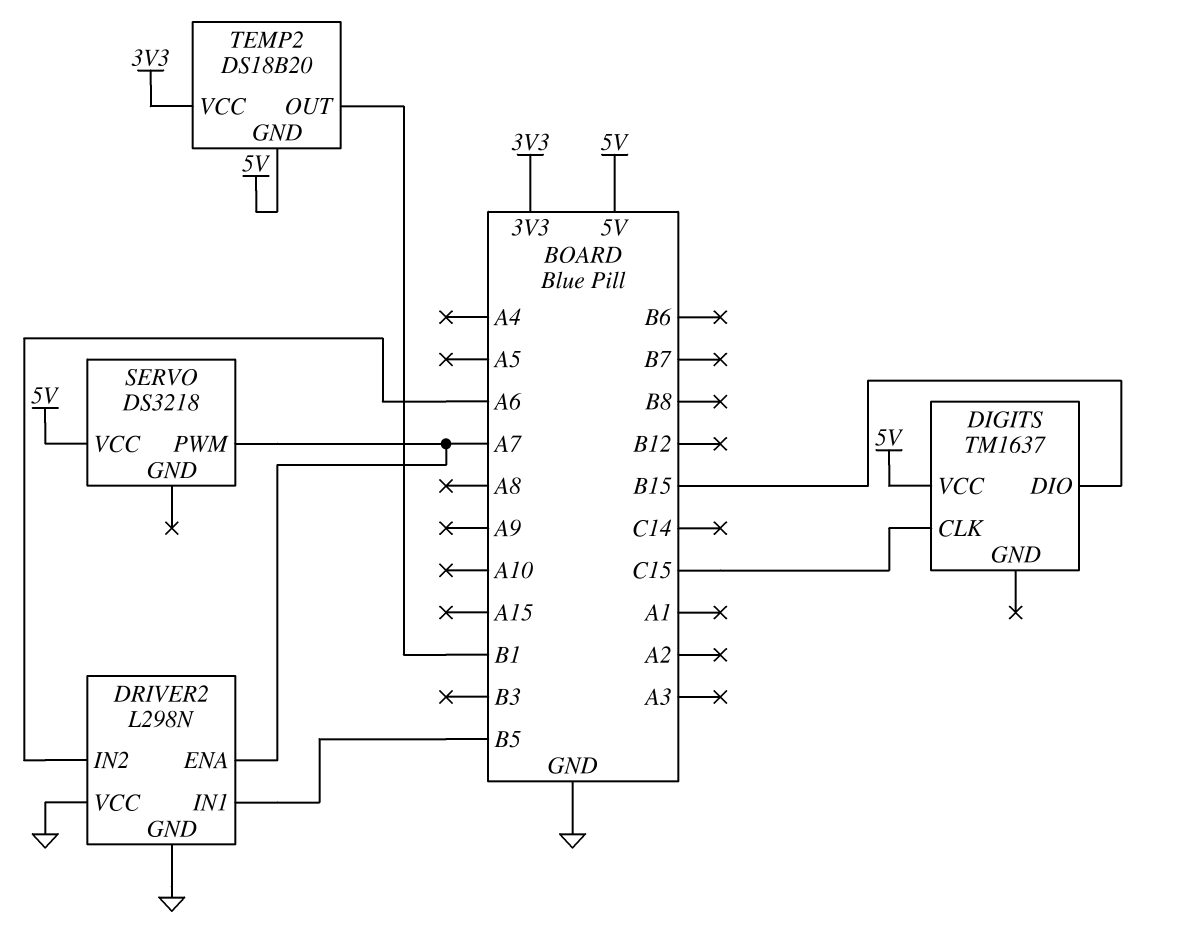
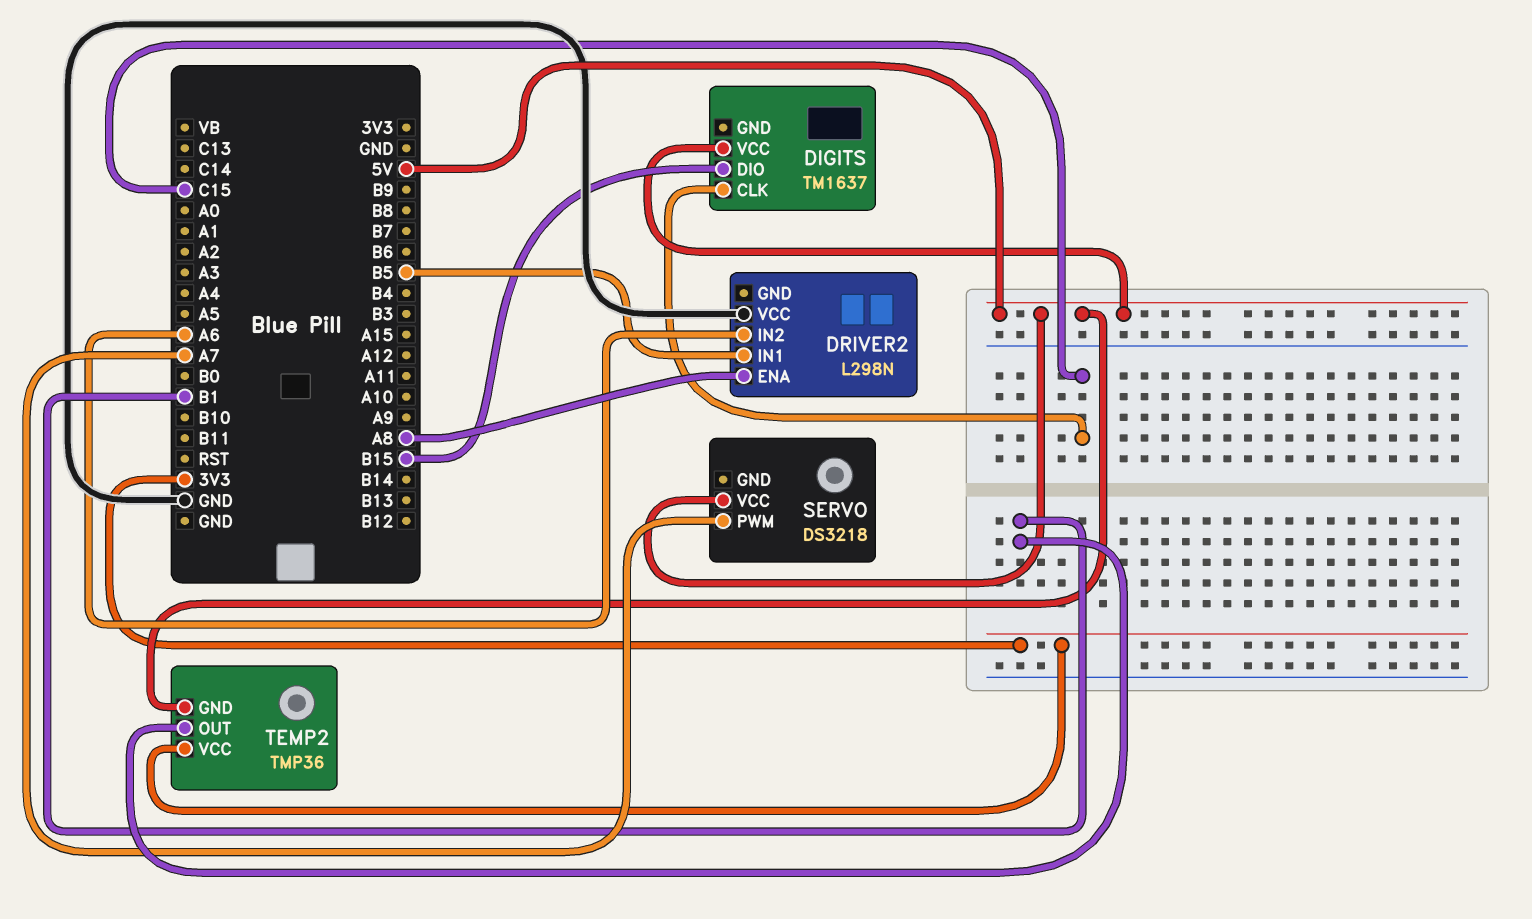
DRIVER2 pin ENA: A7 -> A8
DRIVER2 pin GND: GND -> none
TEMP2: DS18B20 -> TMP36

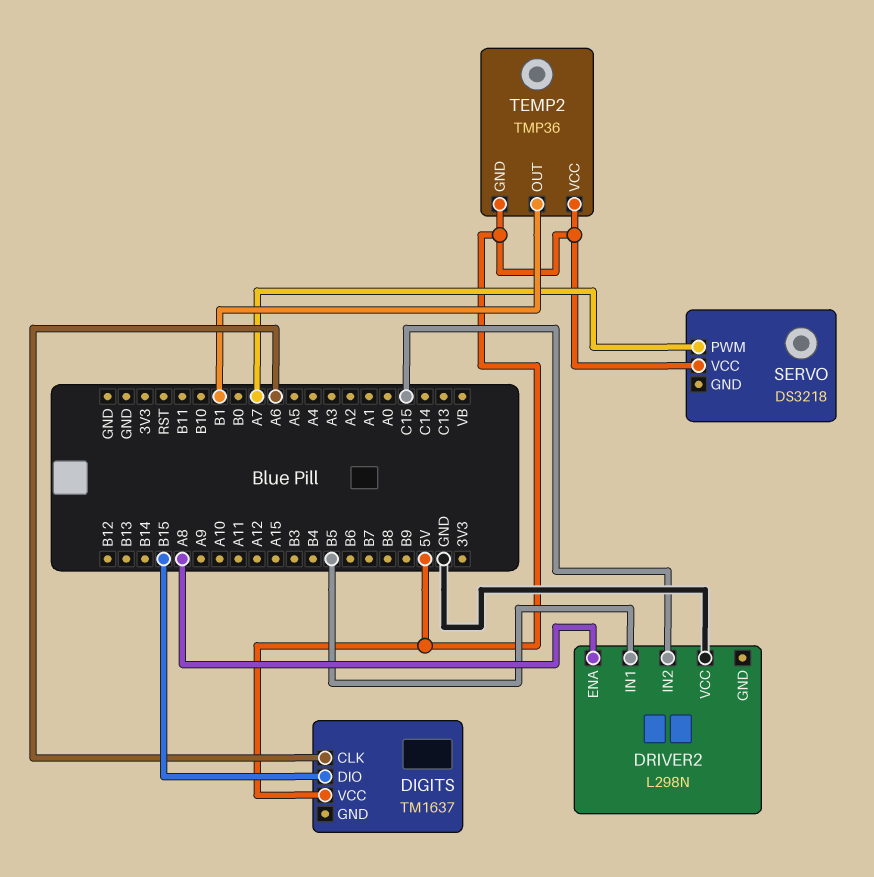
DIGITS pin CLK: C15 -> A6
DRIVER2 pin IN2: A6 -> C15
TEMP2 pin VCC: 3V3 -> 5V

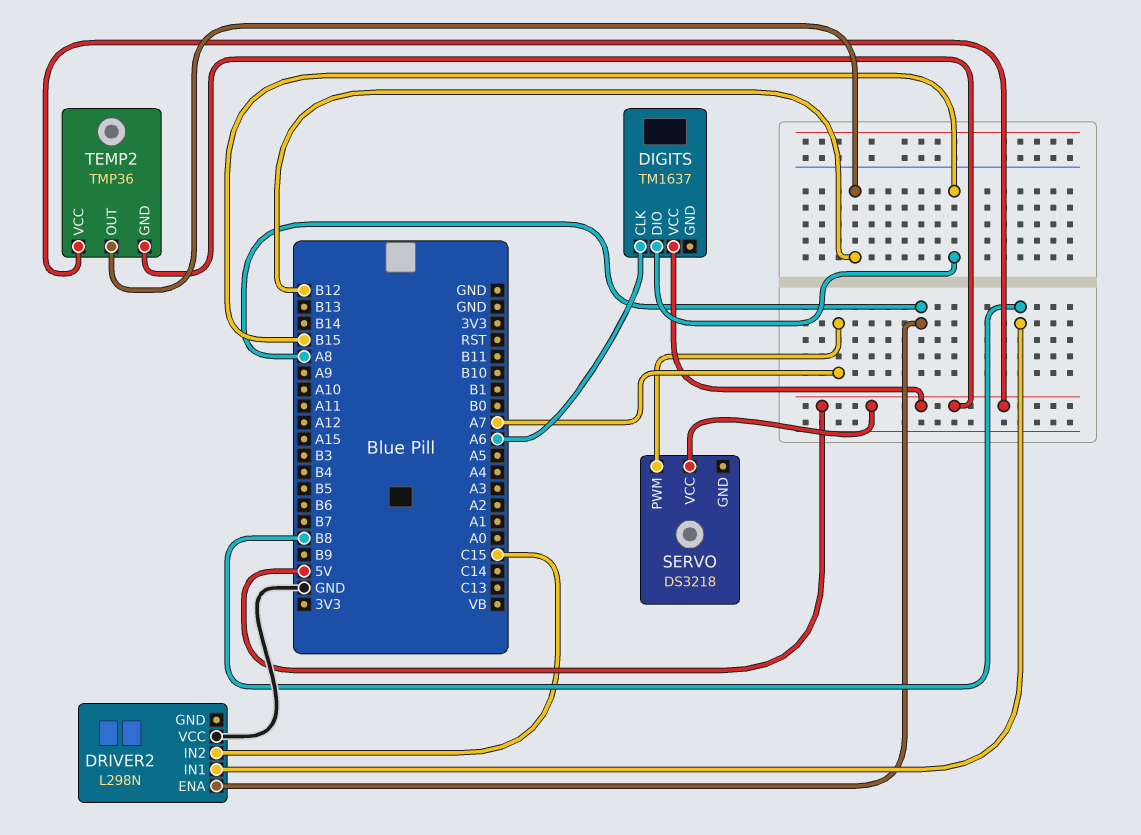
DRIVER2 pin IN1: B5 -> B8
TEMP2 pin OUT: B1 -> B12

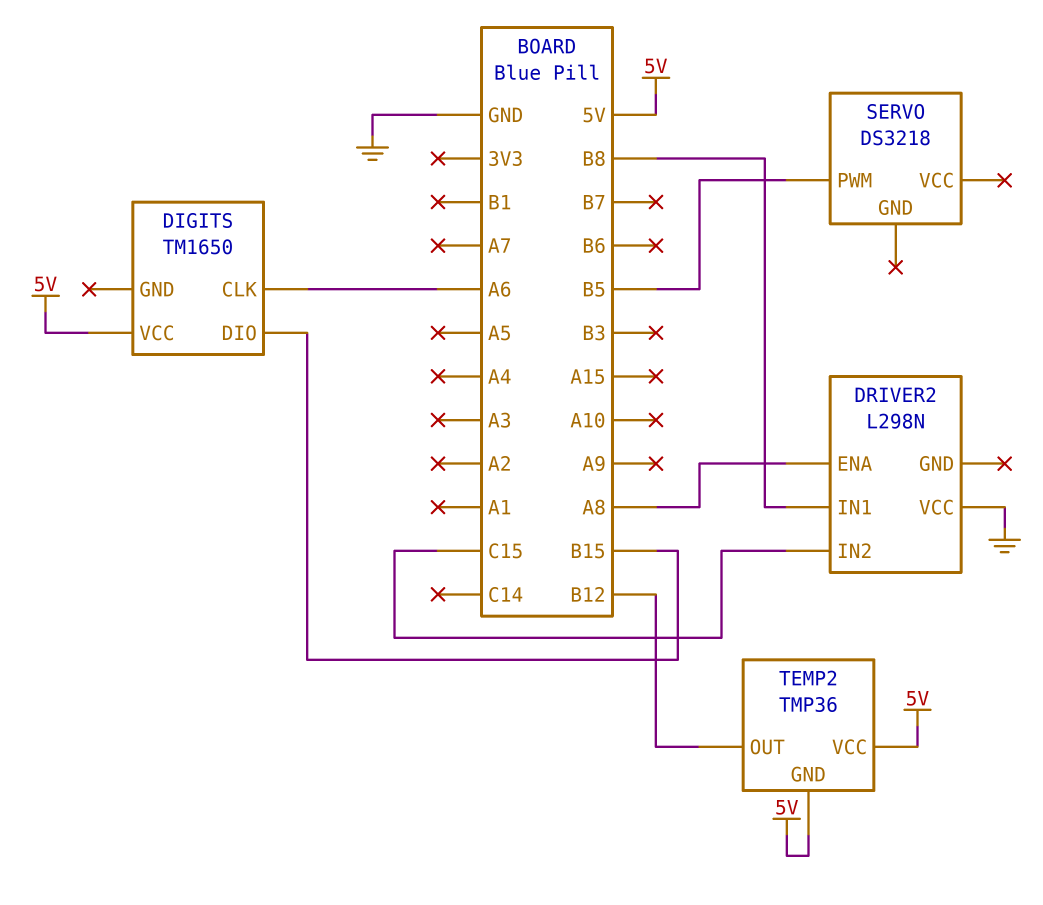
DIGITS: TM1637 -> TM1650
SERVO pin PWM: A7 -> B5
SERVO pin VCC: 5V -> none

